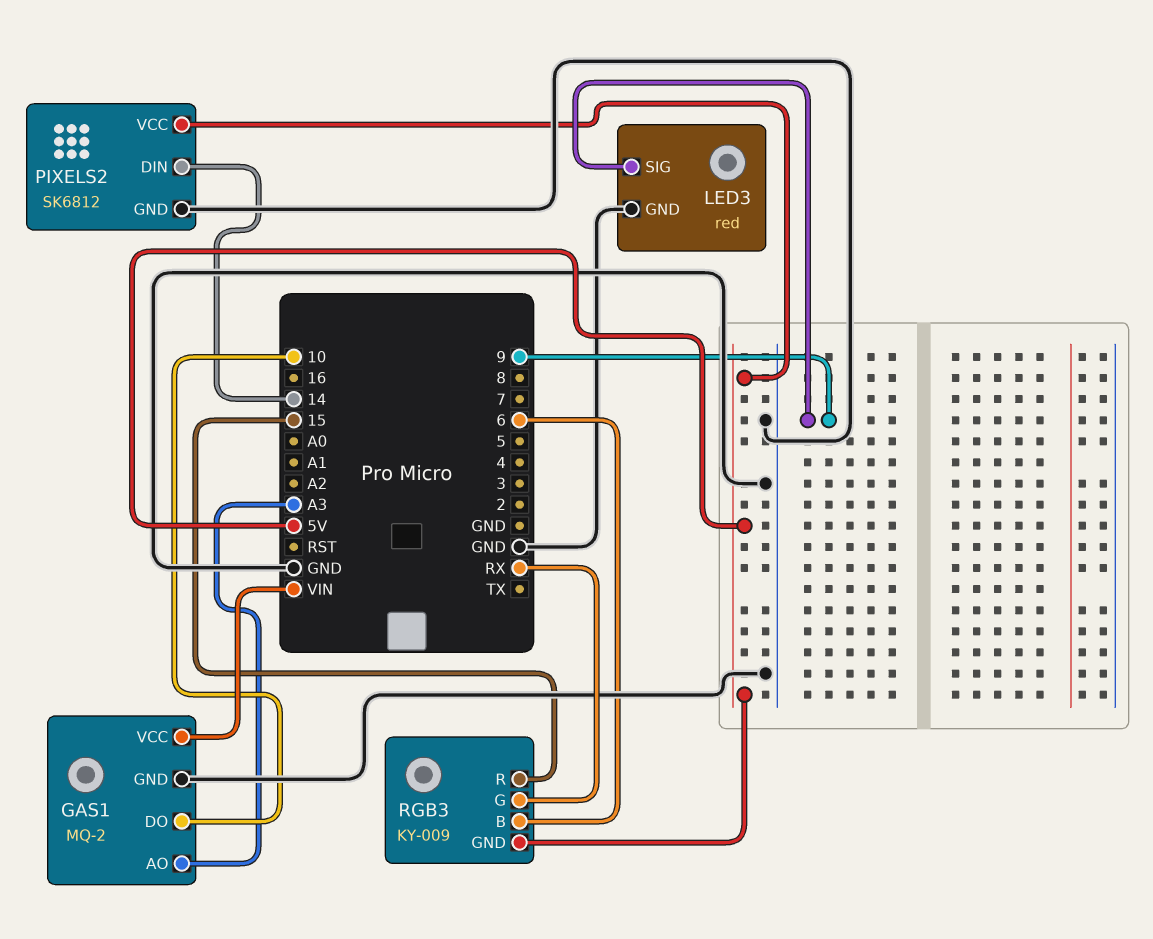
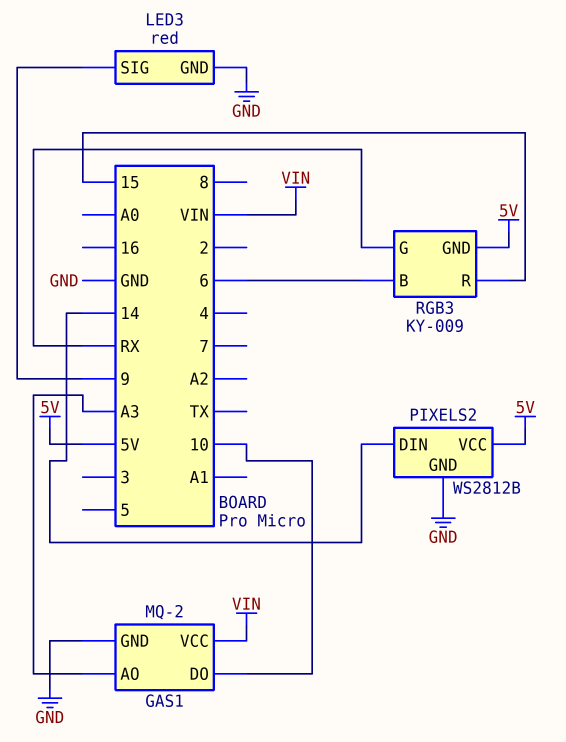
PIXELS2: SK6812 -> WS2812B

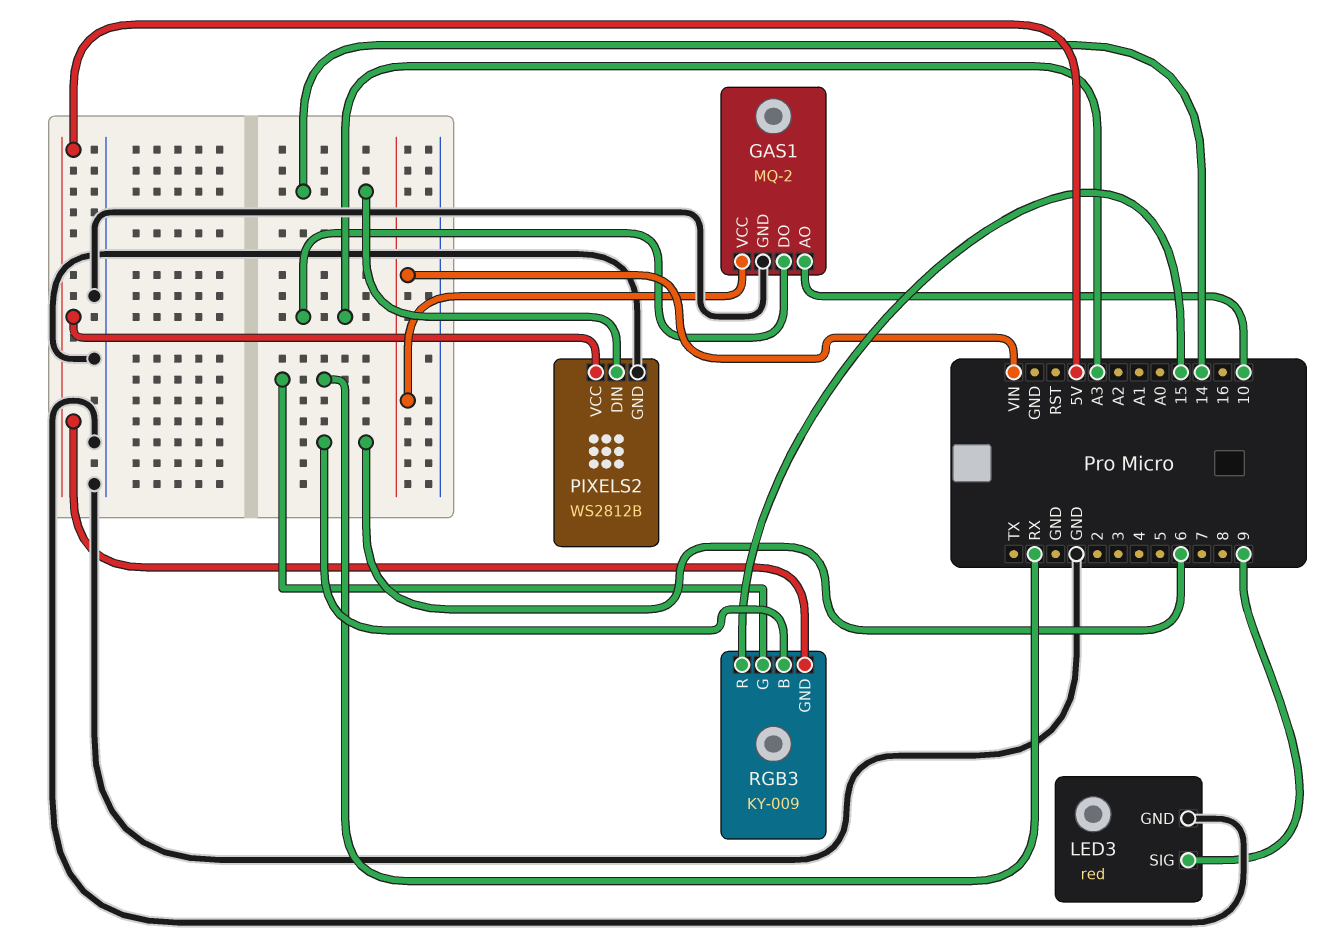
GAS1 pin AO: A3 -> 10
GAS1 pin DO: 10 -> A3

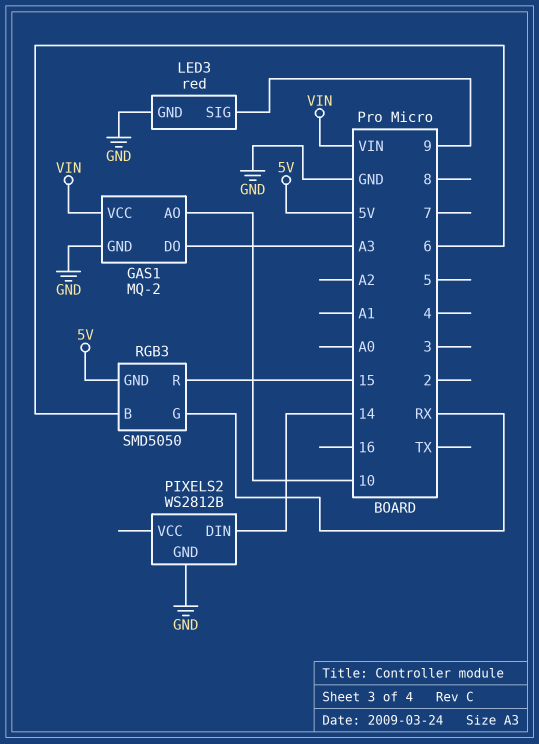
PIXELS2 pin VCC: 5V -> none
RGB3: KY-009 -> SMD5050

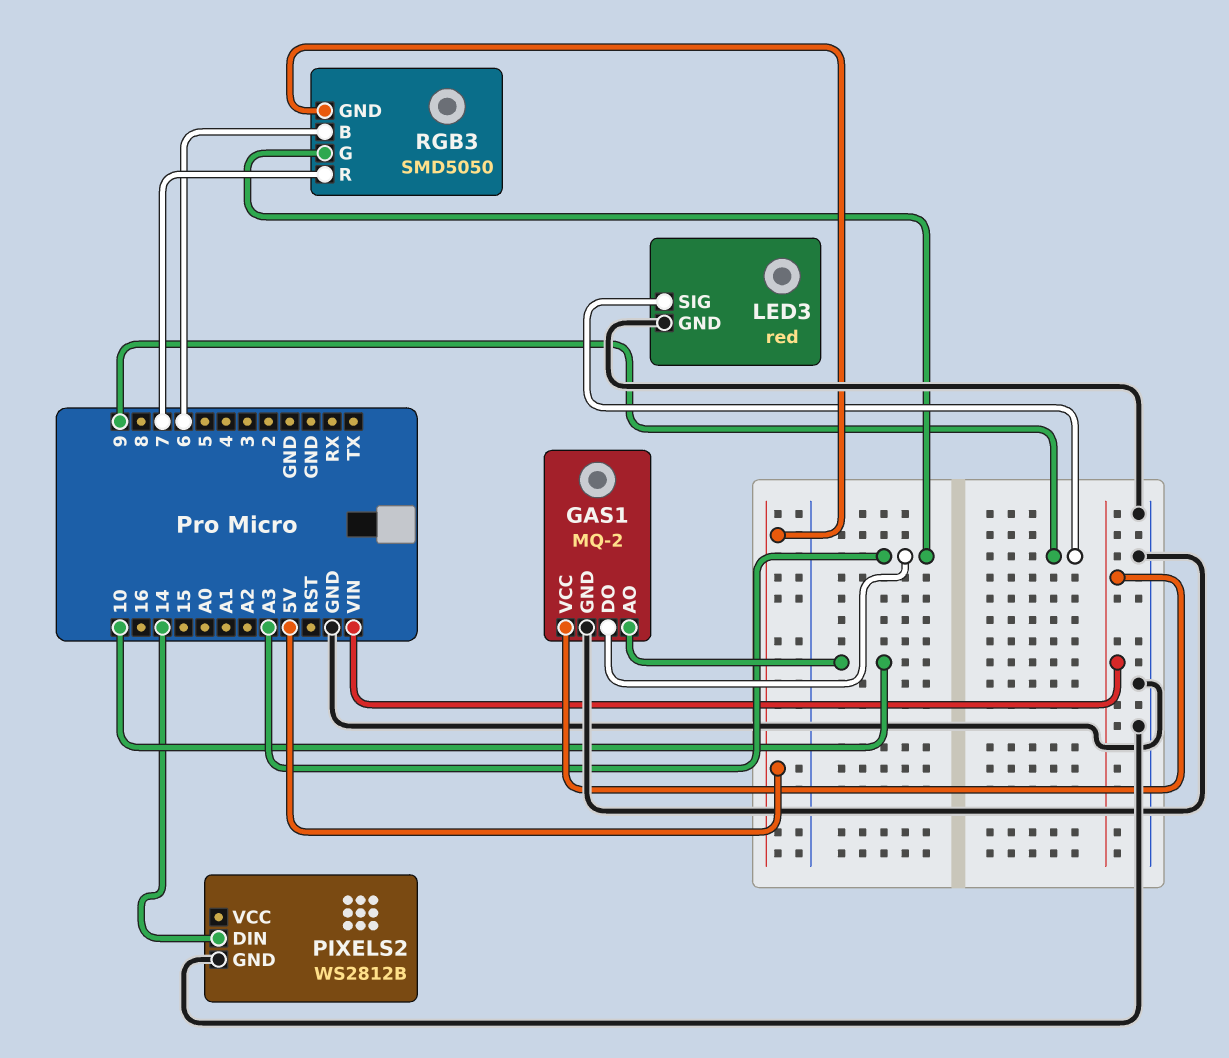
RGB3 pin G: RX -> A3
RGB3 pin R: 15 -> 7

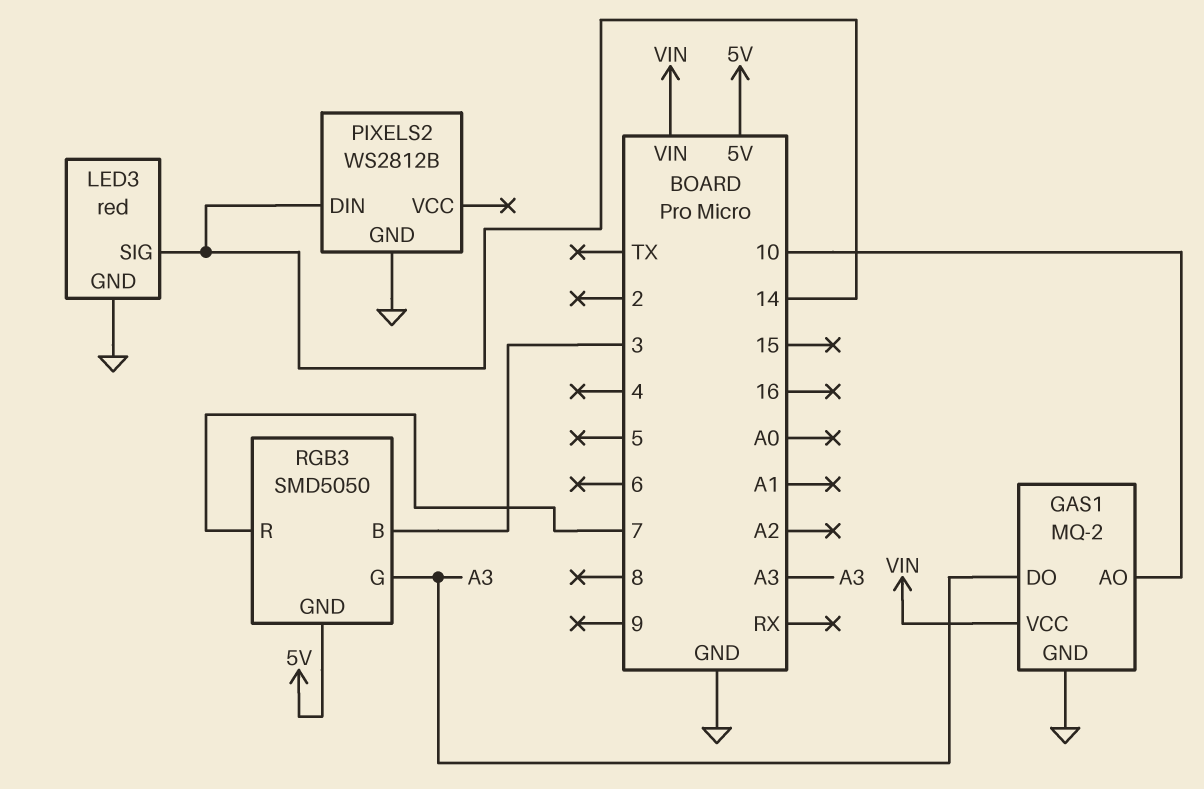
LED3 pin SIG: 9 -> 14
RGB3 pin B: 6 -> 3

